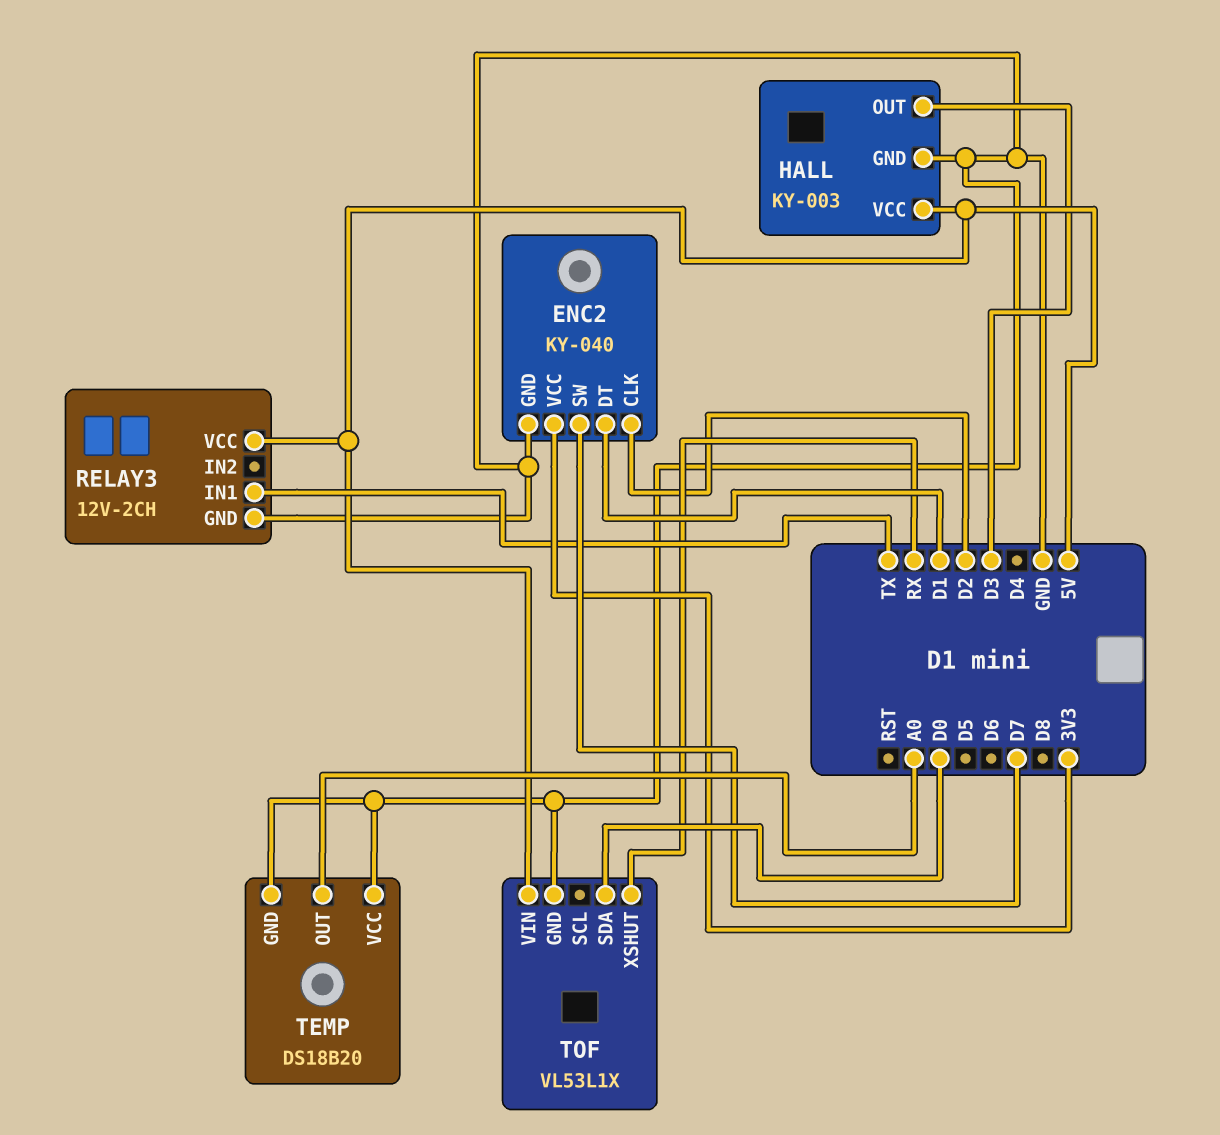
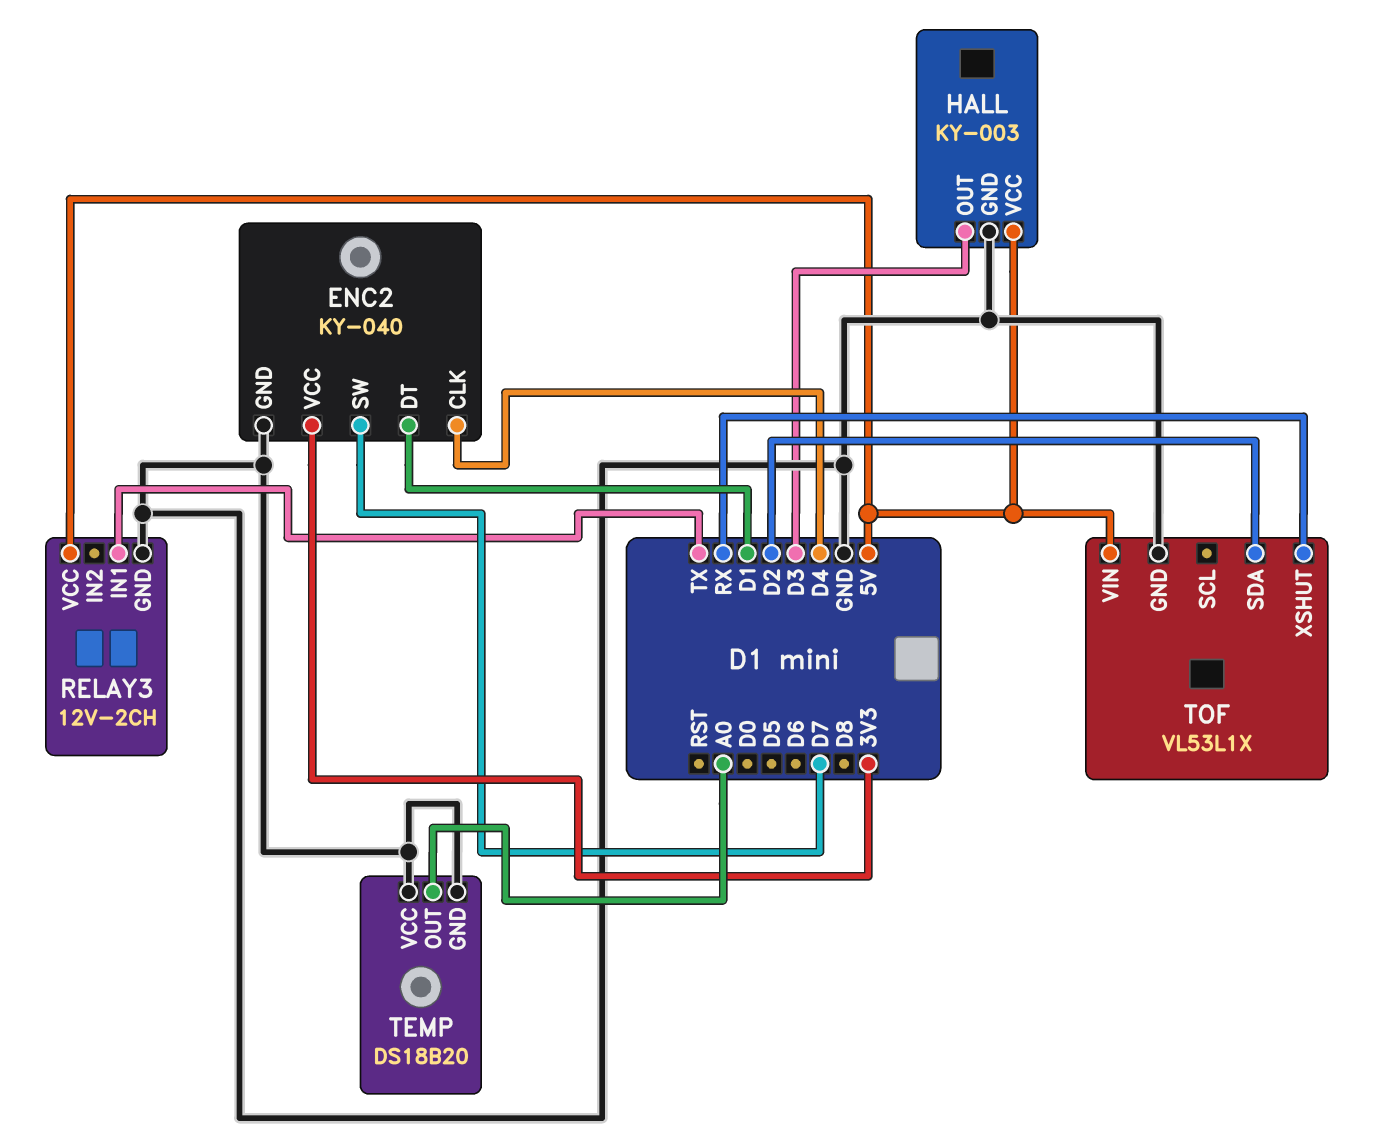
ENC2 pin CLK: D2 -> D4
TOF pin SDA: D0 -> D2

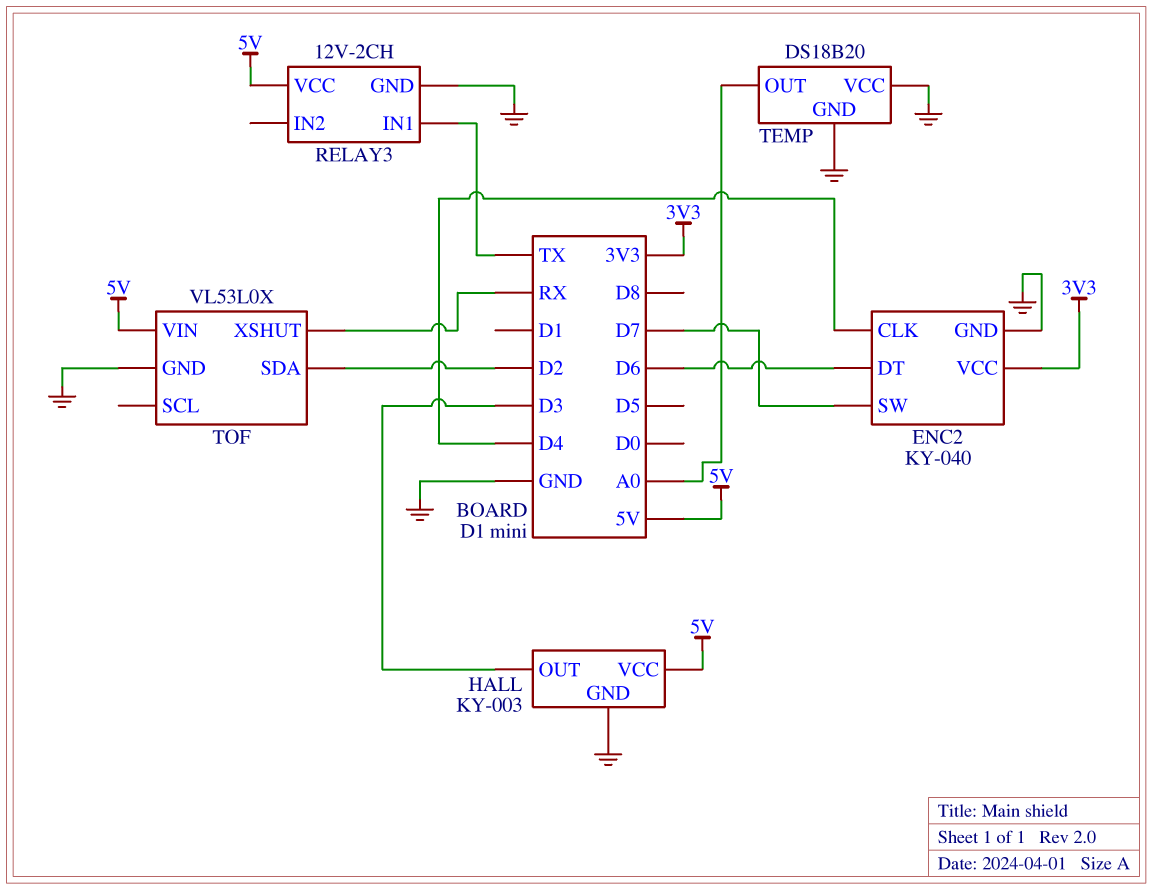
ENC2 pin DT: D1 -> D6
TOF: VL53L1X -> VL53L0X

